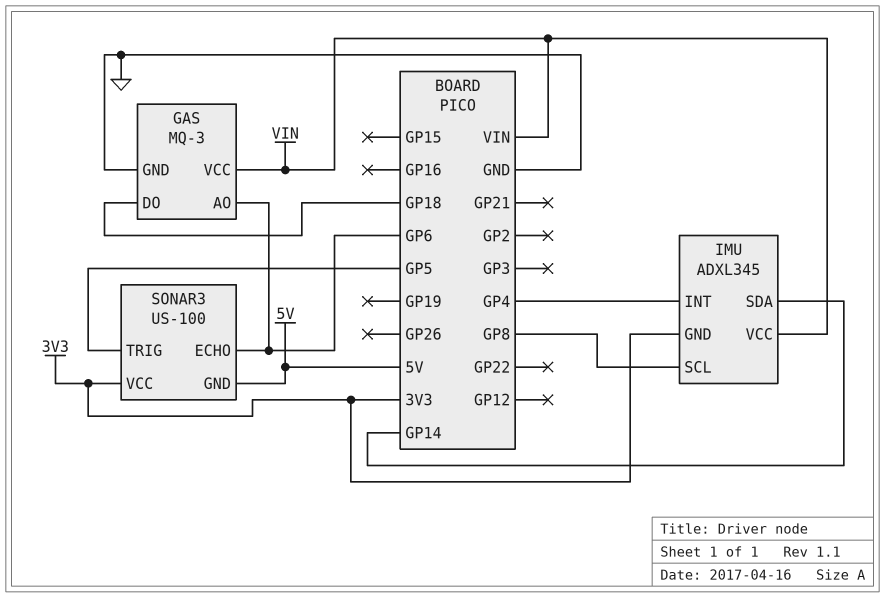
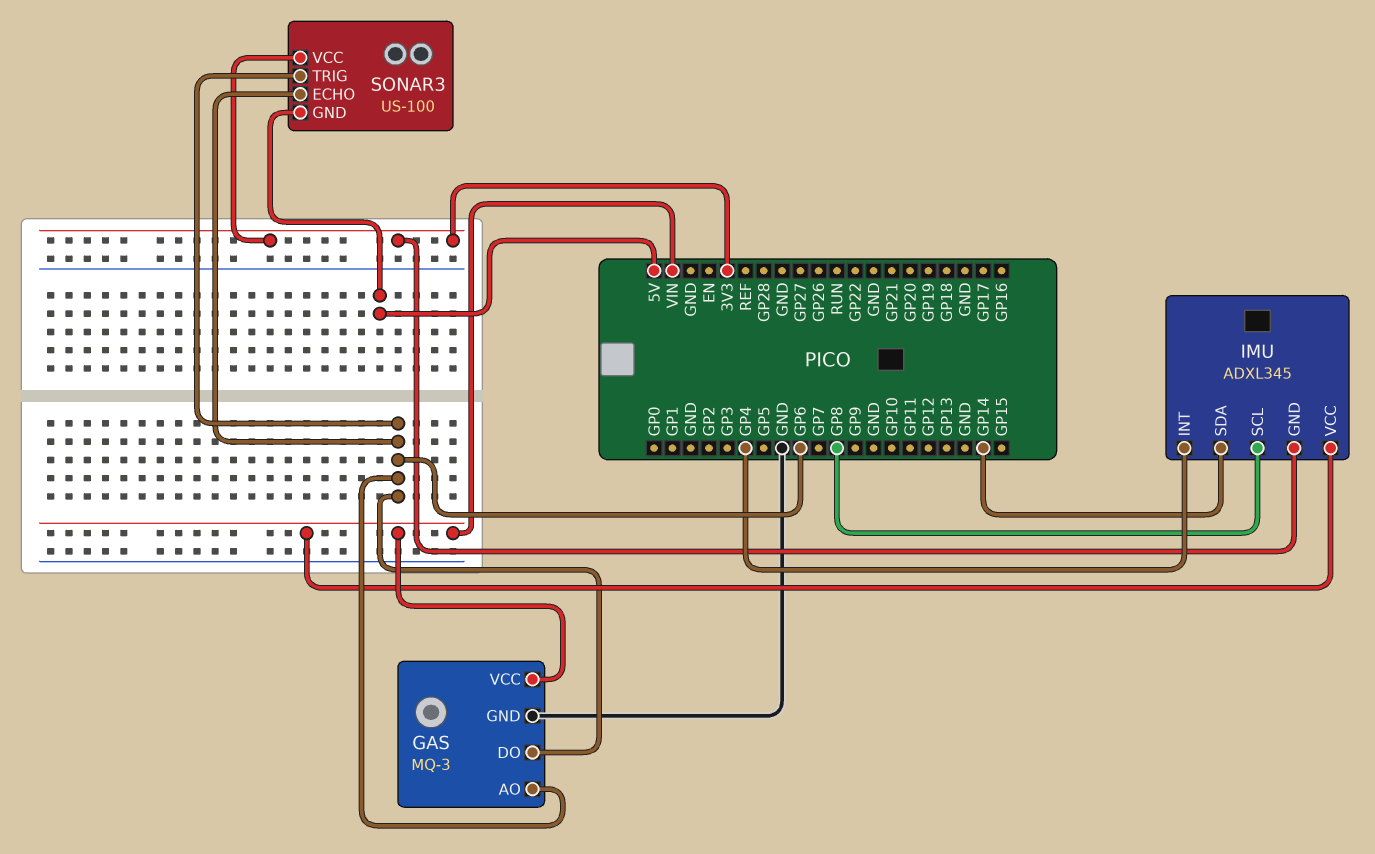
GAS pin DO: GP18 -> GP6
SONAR3 pin TRIG: GP5 -> GP6

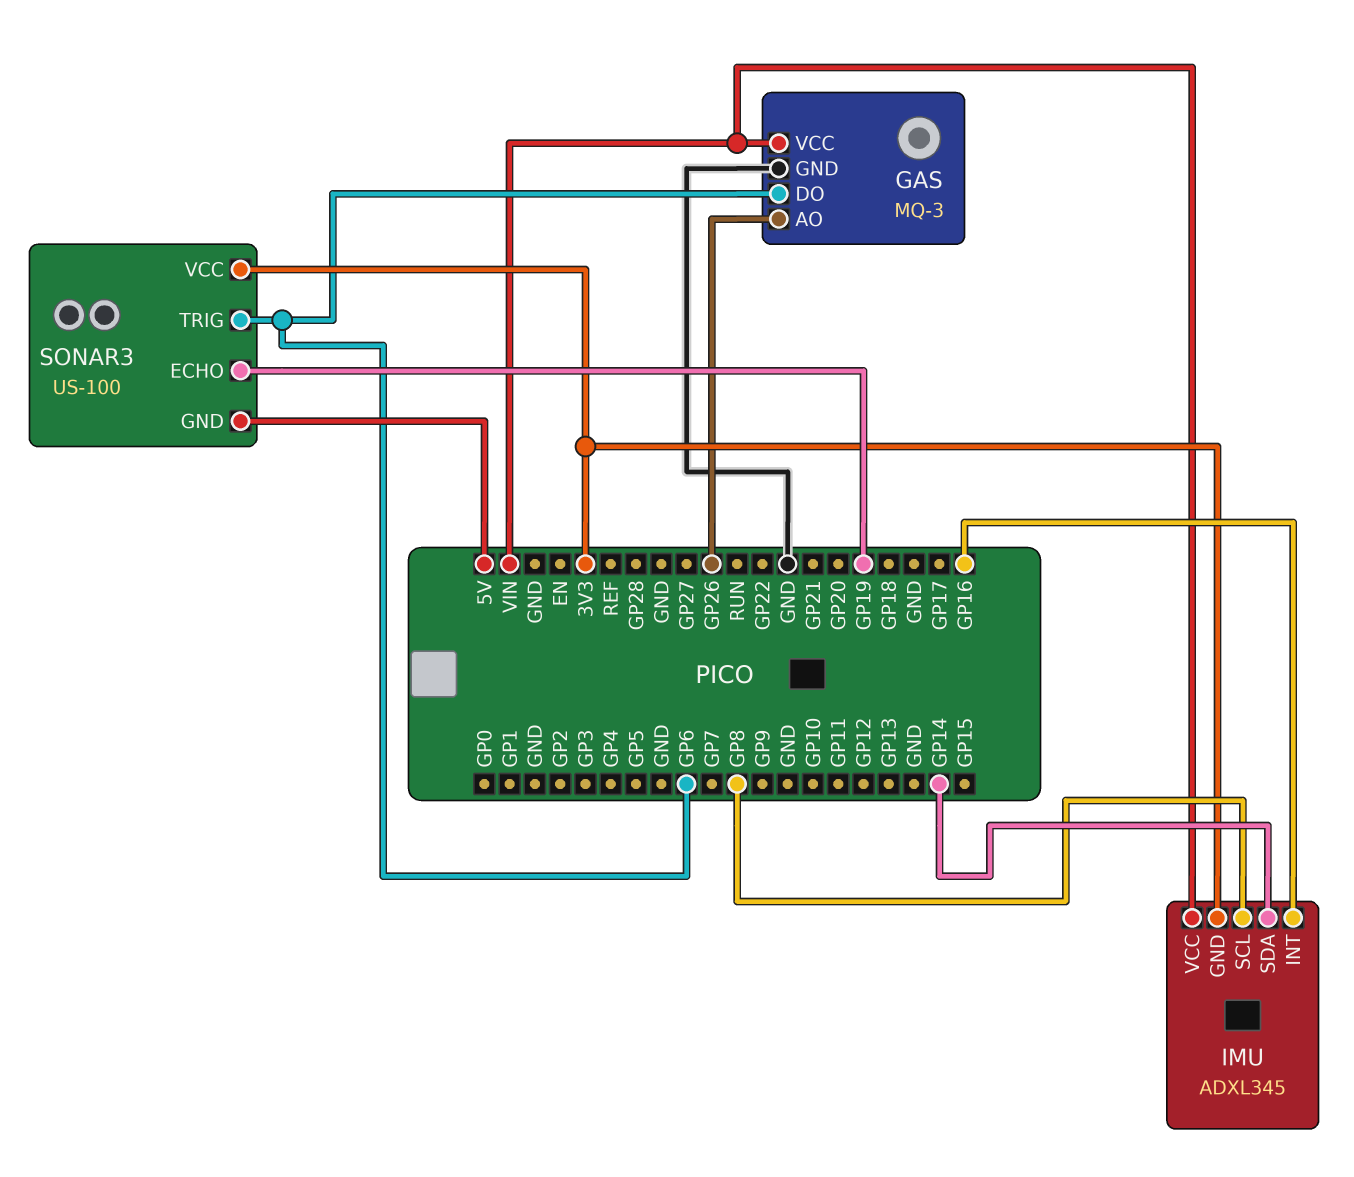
GAS pin AO: GP6 -> GP26
IMU pin INT: GP4 -> GP16
SONAR3 pin ECHO: GP6 -> GP19

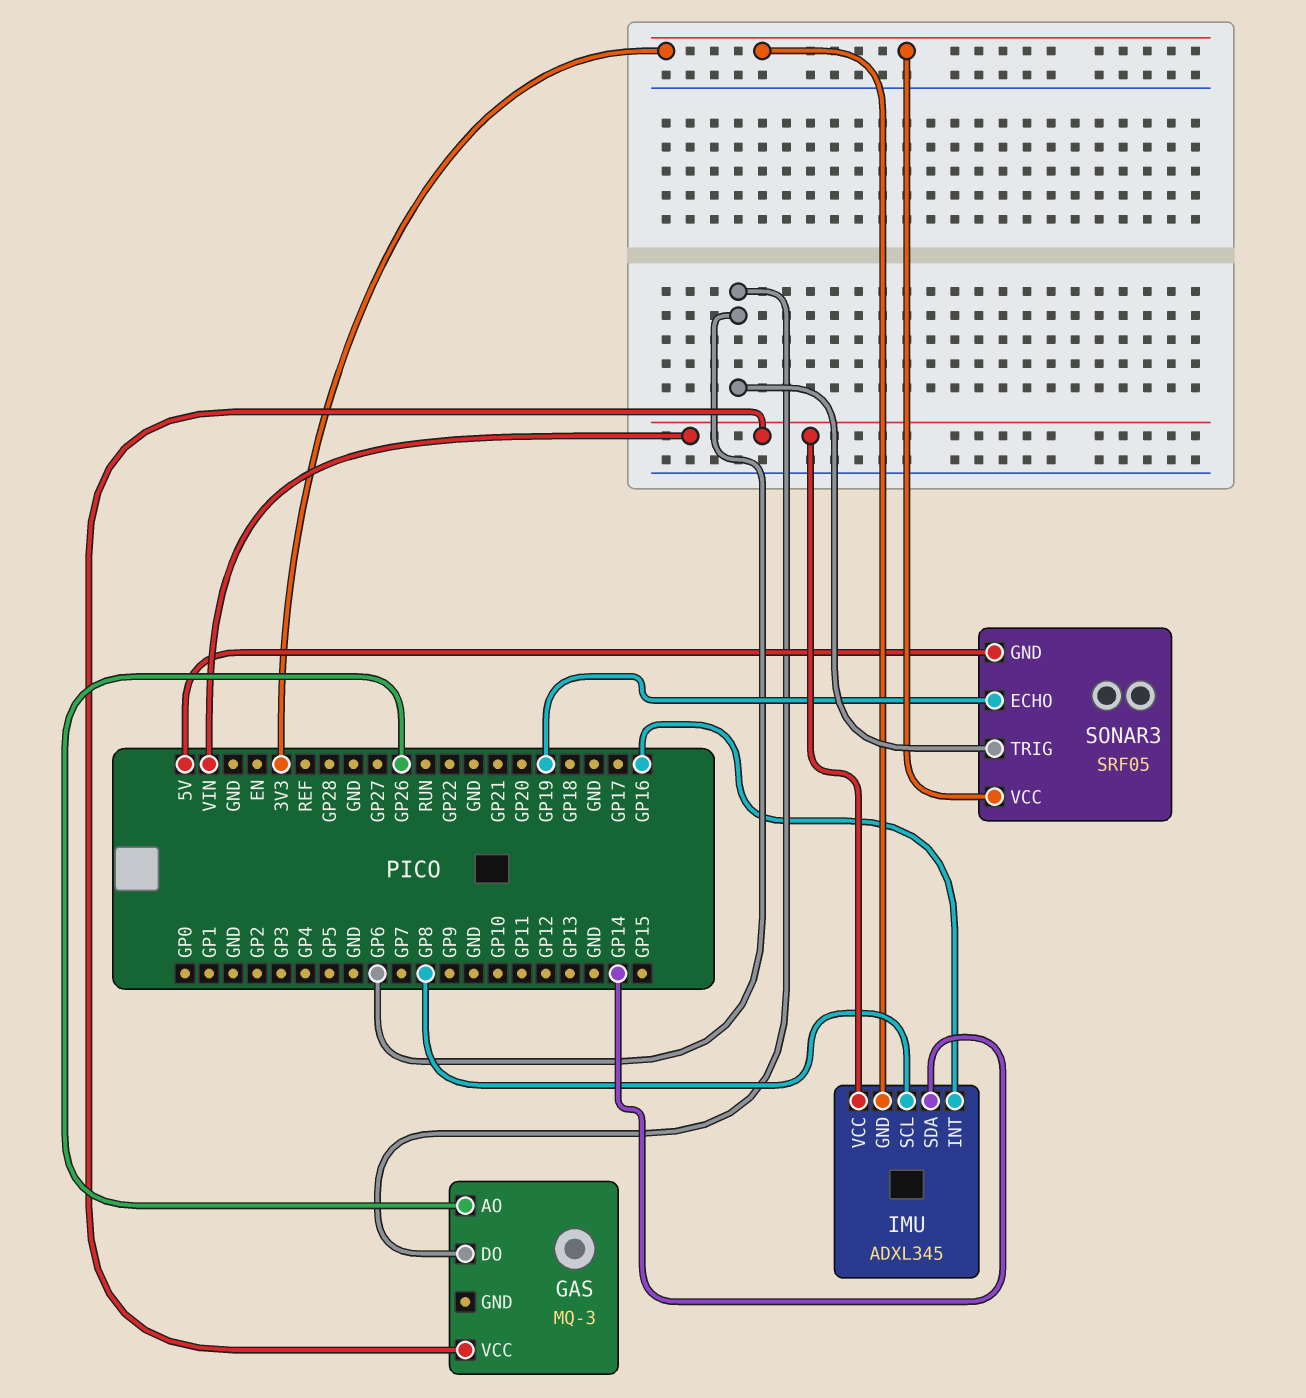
GAS pin GND: GND -> none
SONAR3: US-100 -> SRF05

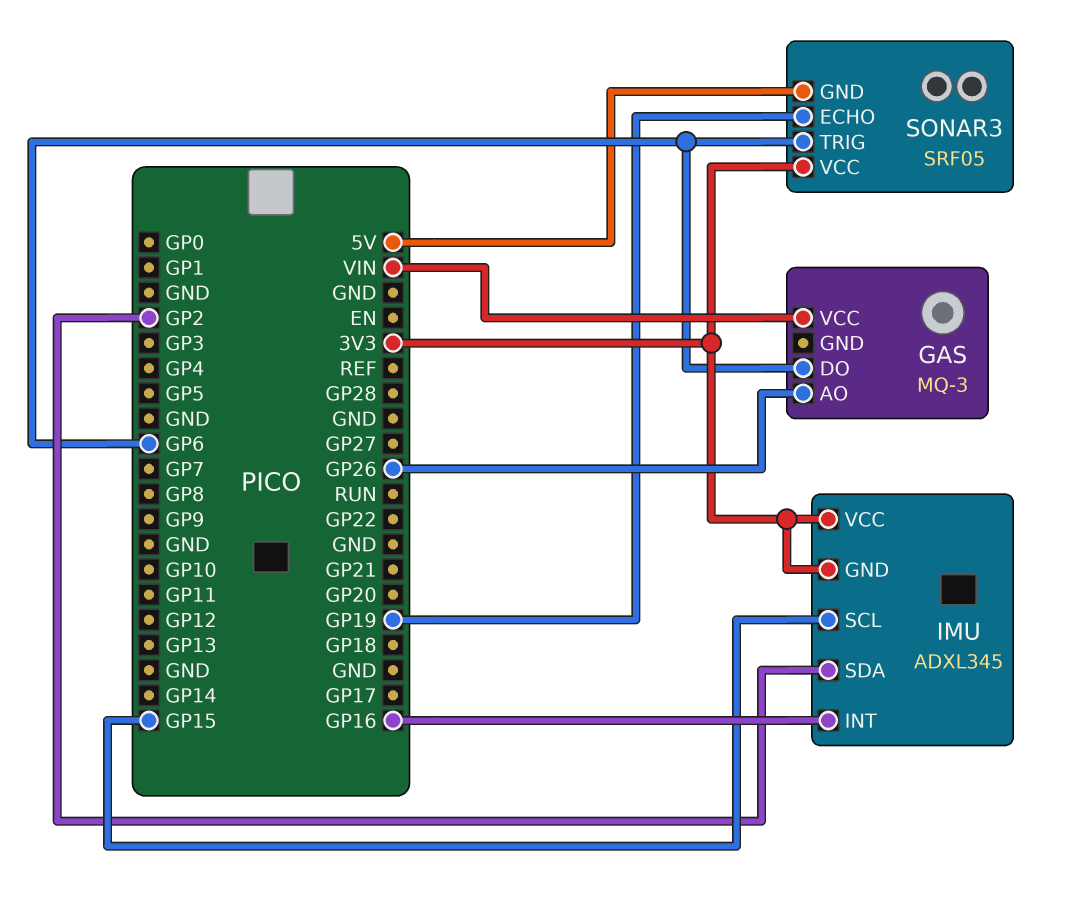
IMU pin SCL: GP8 -> GP15
IMU pin SDA: GP14 -> GP2
IMU pin VCC: VIN -> 3V3

